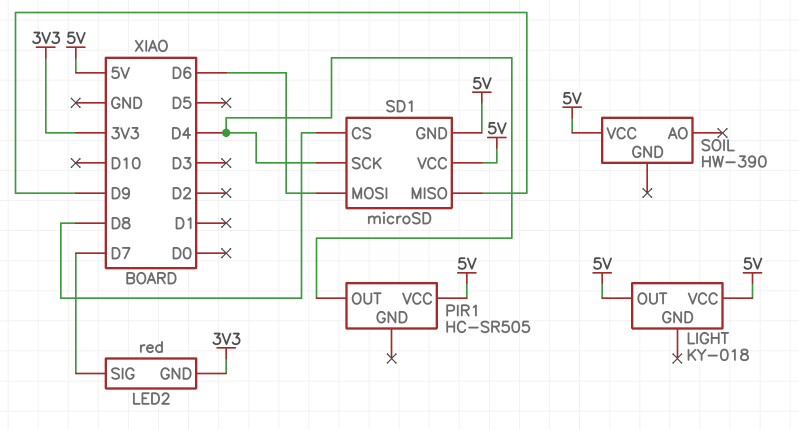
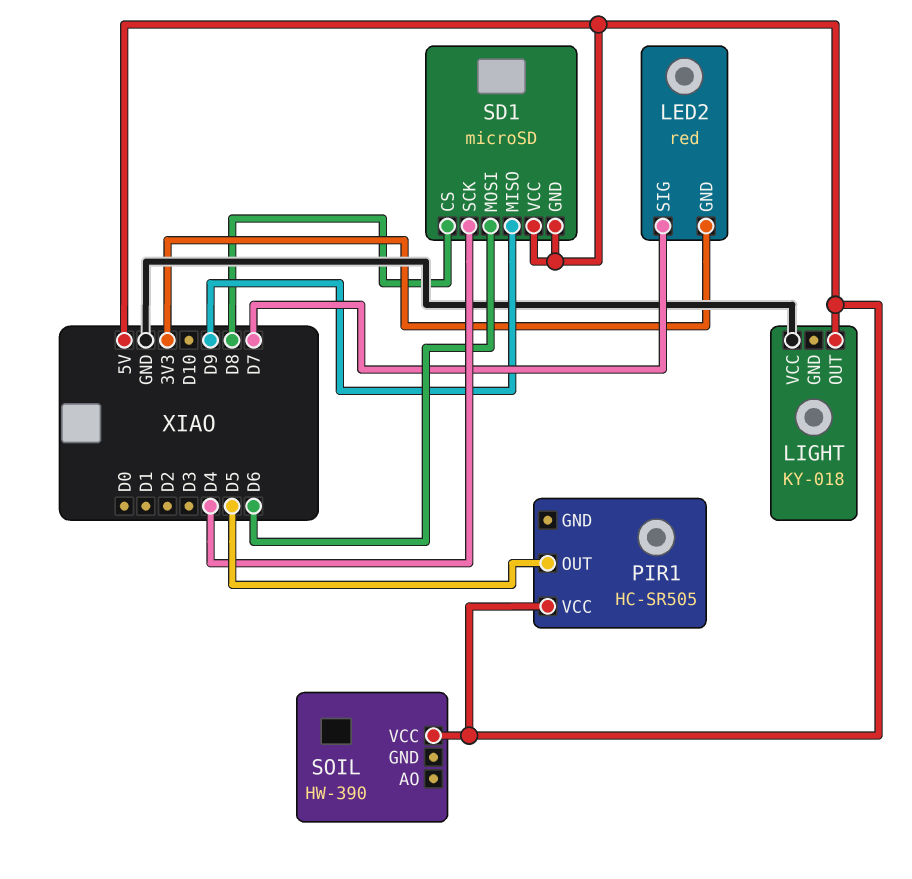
LIGHT pin VCC: 5V -> GND
PIR1 pin OUT: D4 -> D5

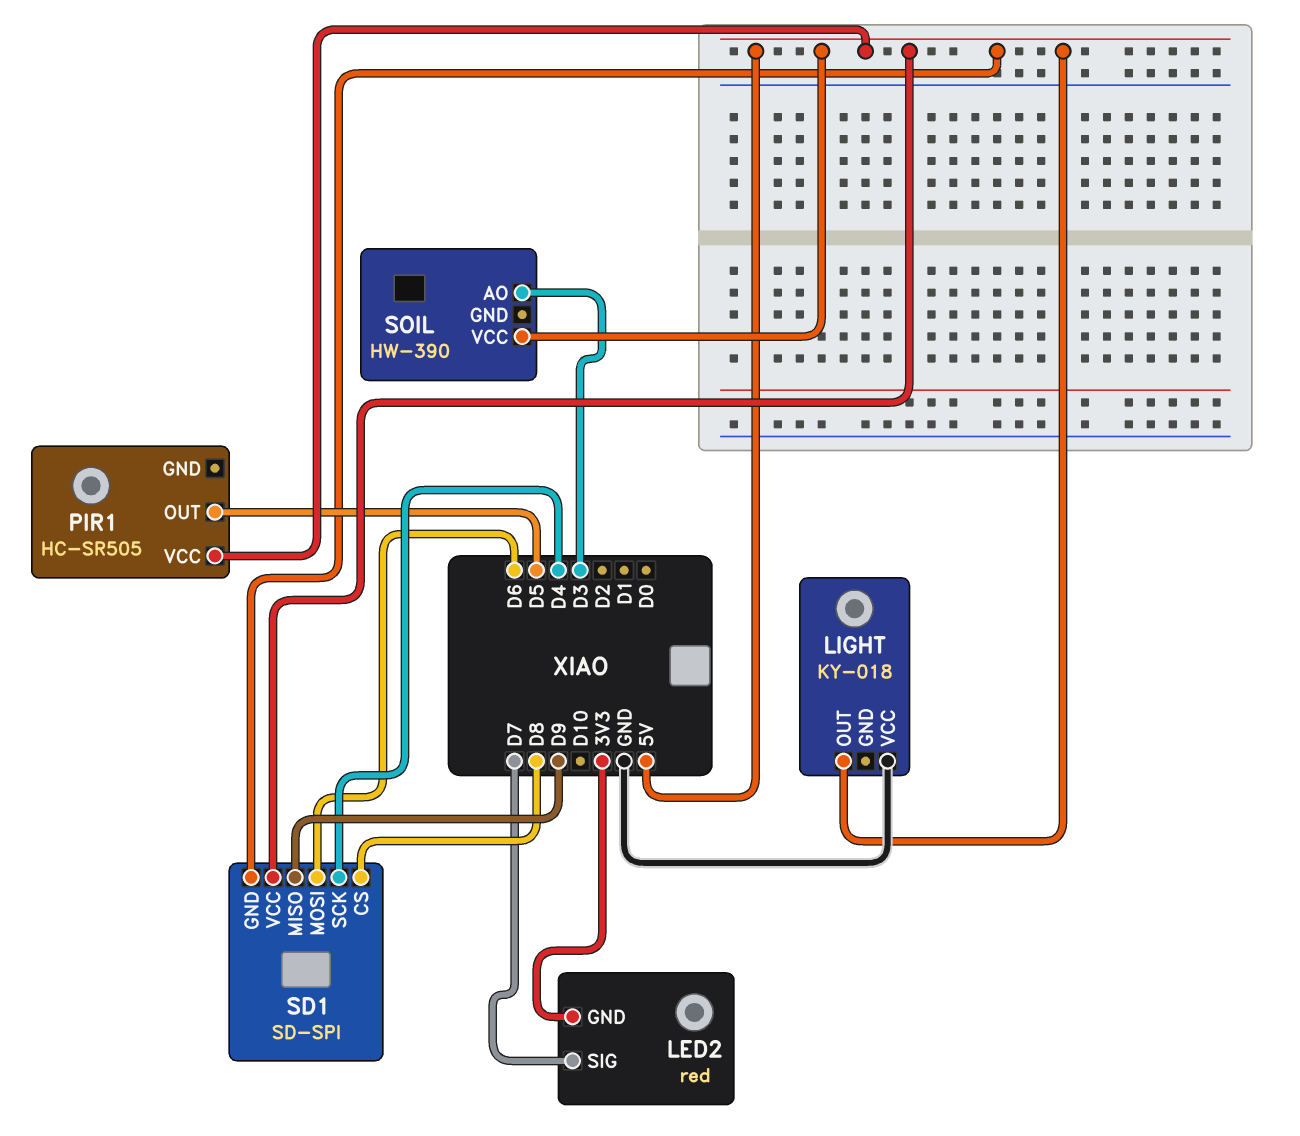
SD1: microSD -> SD-SPI
SOIL pin AO: none -> D3

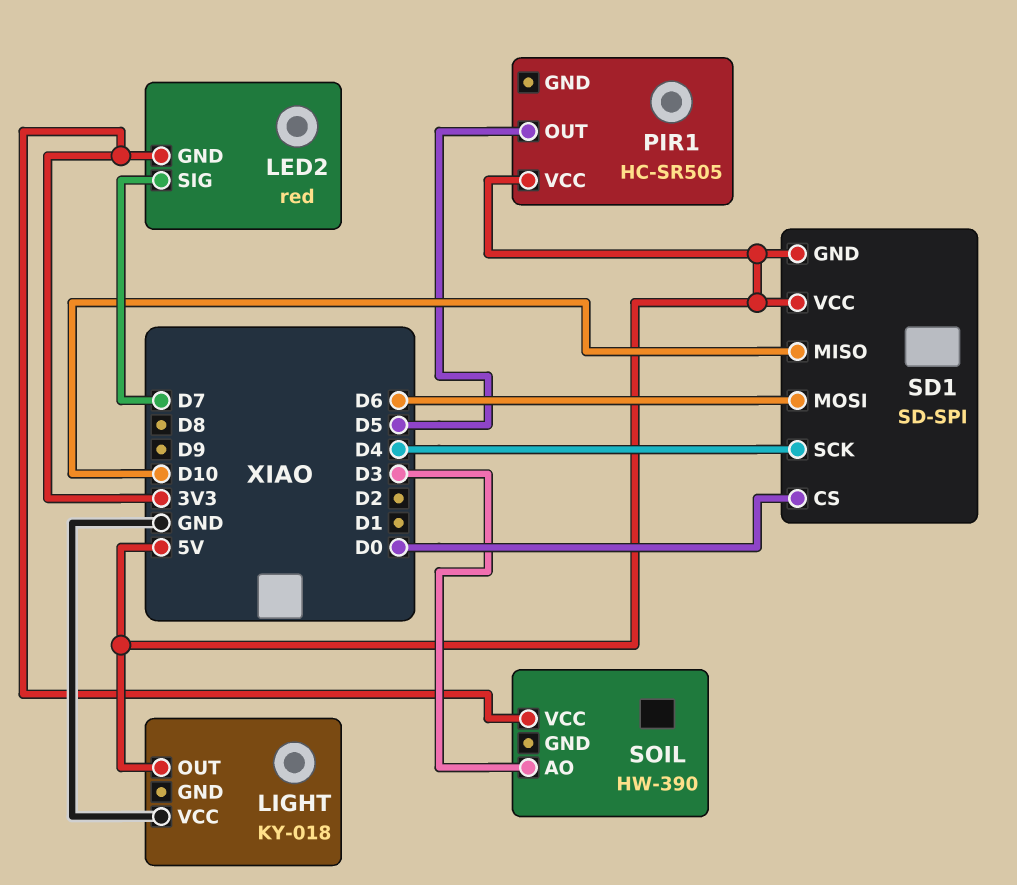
SD1 pin CS: D8 -> D0
SD1 pin MISO: D9 -> D10
SOIL pin VCC: 5V -> 3V3

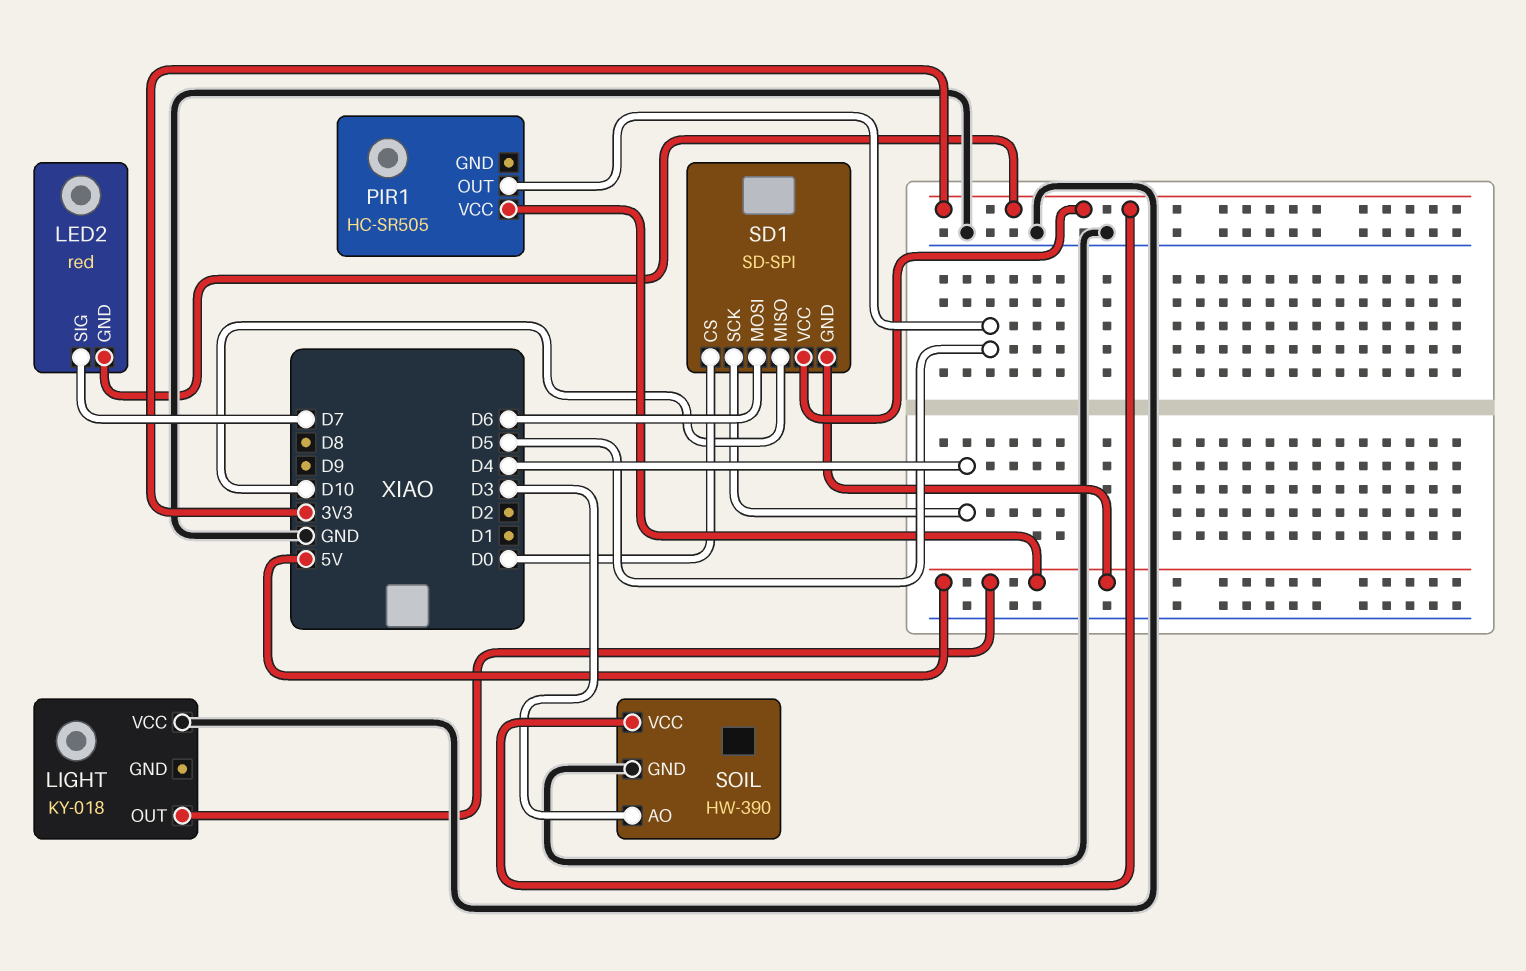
SD1 pin VCC: 5V -> 3V3
SOIL pin GND: none -> GND

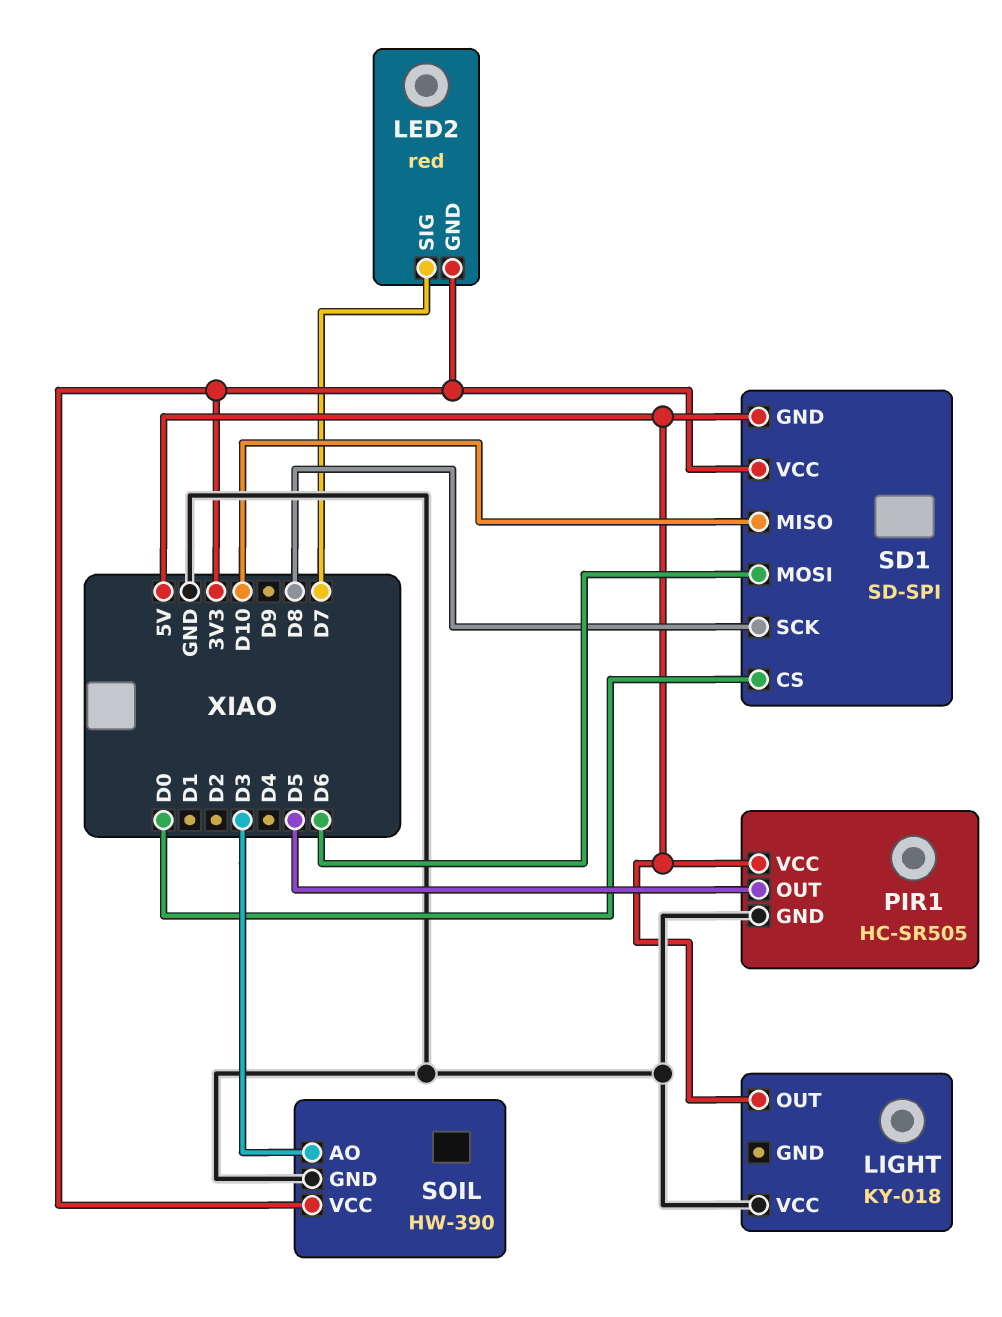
PIR1 pin GND: none -> GND
SD1 pin SCK: D4 -> D8

